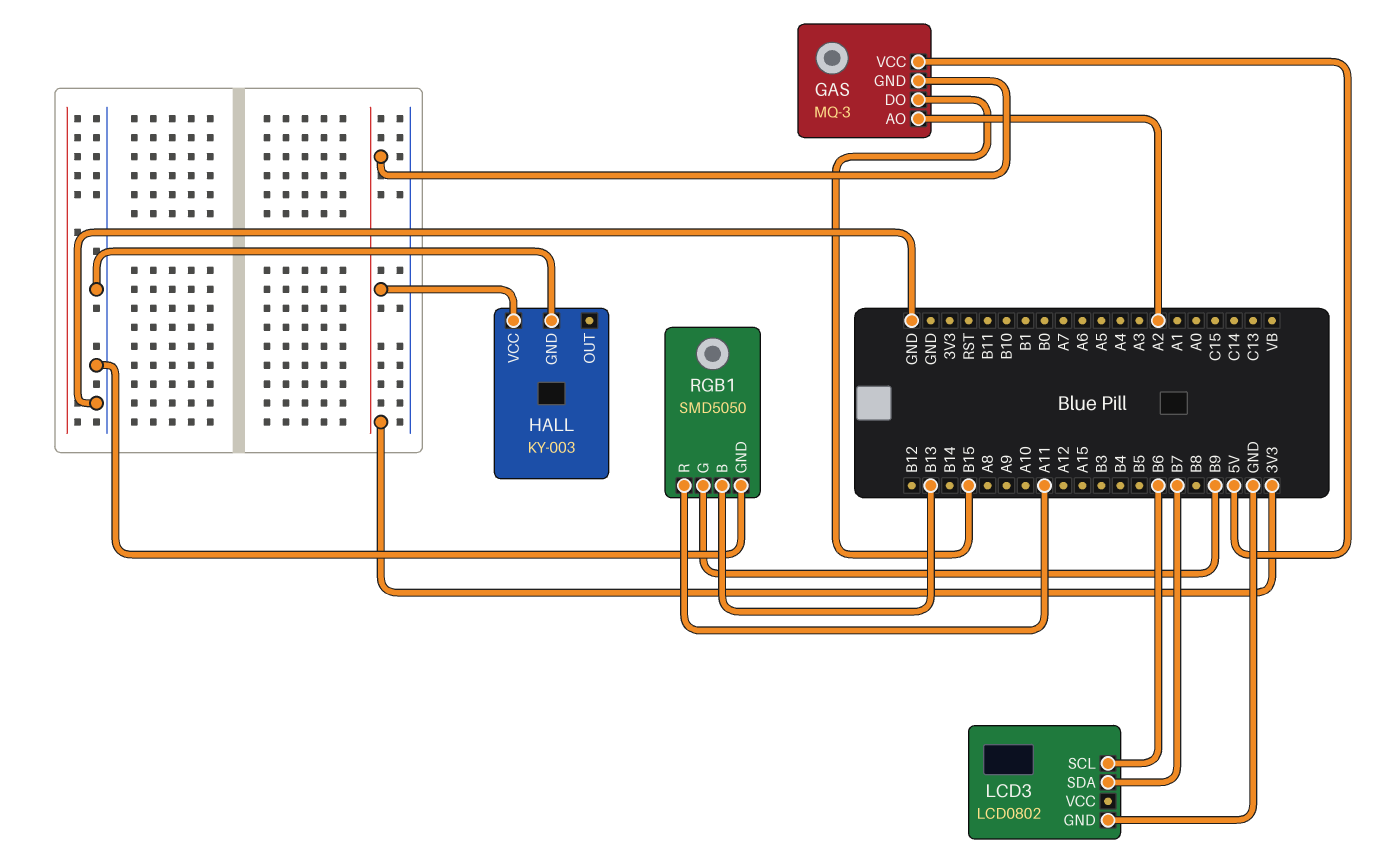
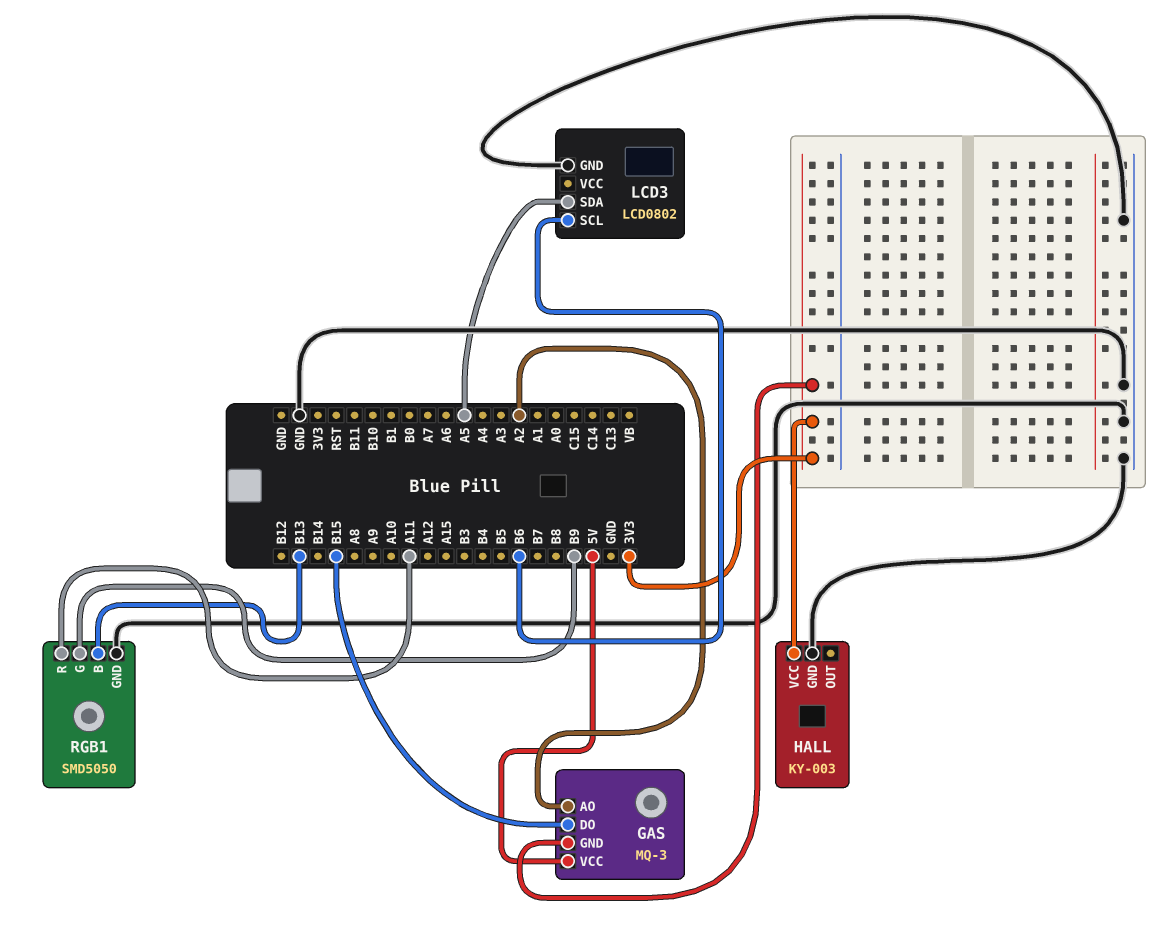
LCD3 pin SDA: B7 -> A5

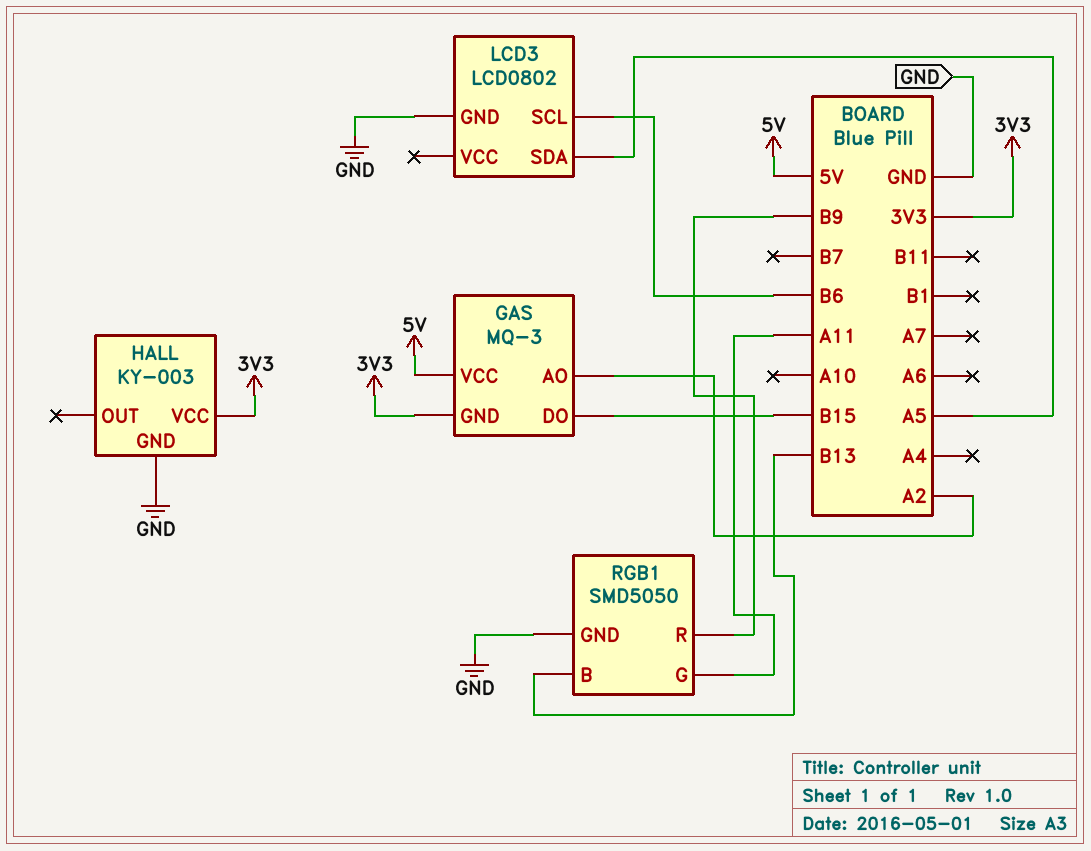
RGB1 pin G: B9 -> A11
RGB1 pin R: A11 -> B9

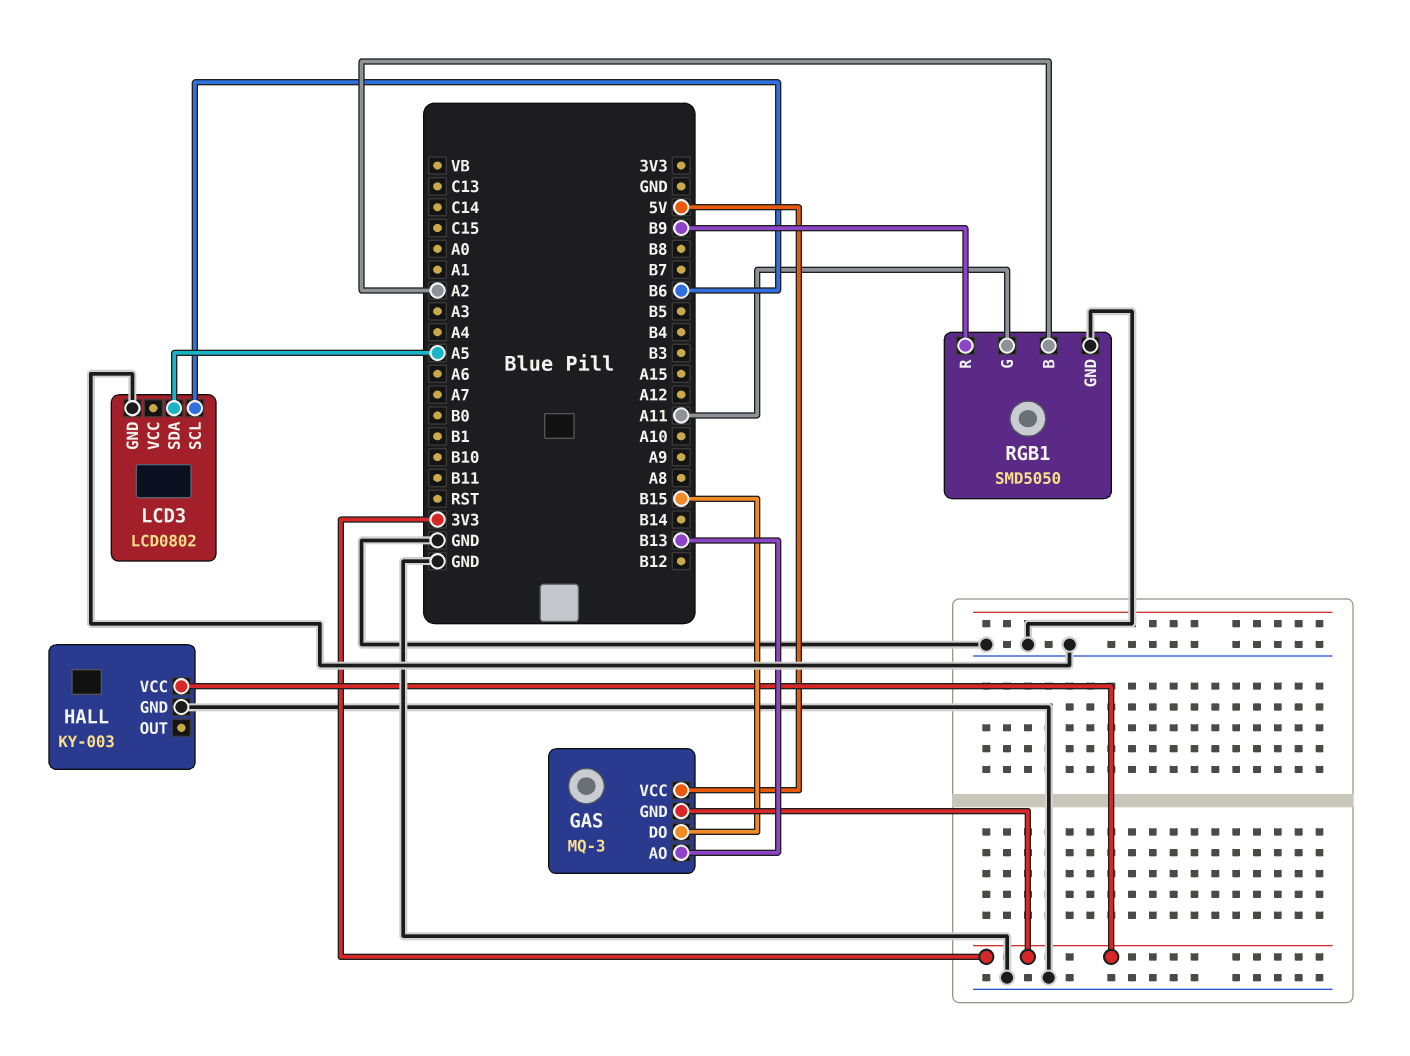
GAS pin AO: A2 -> B13
RGB1 pin B: B13 -> A2

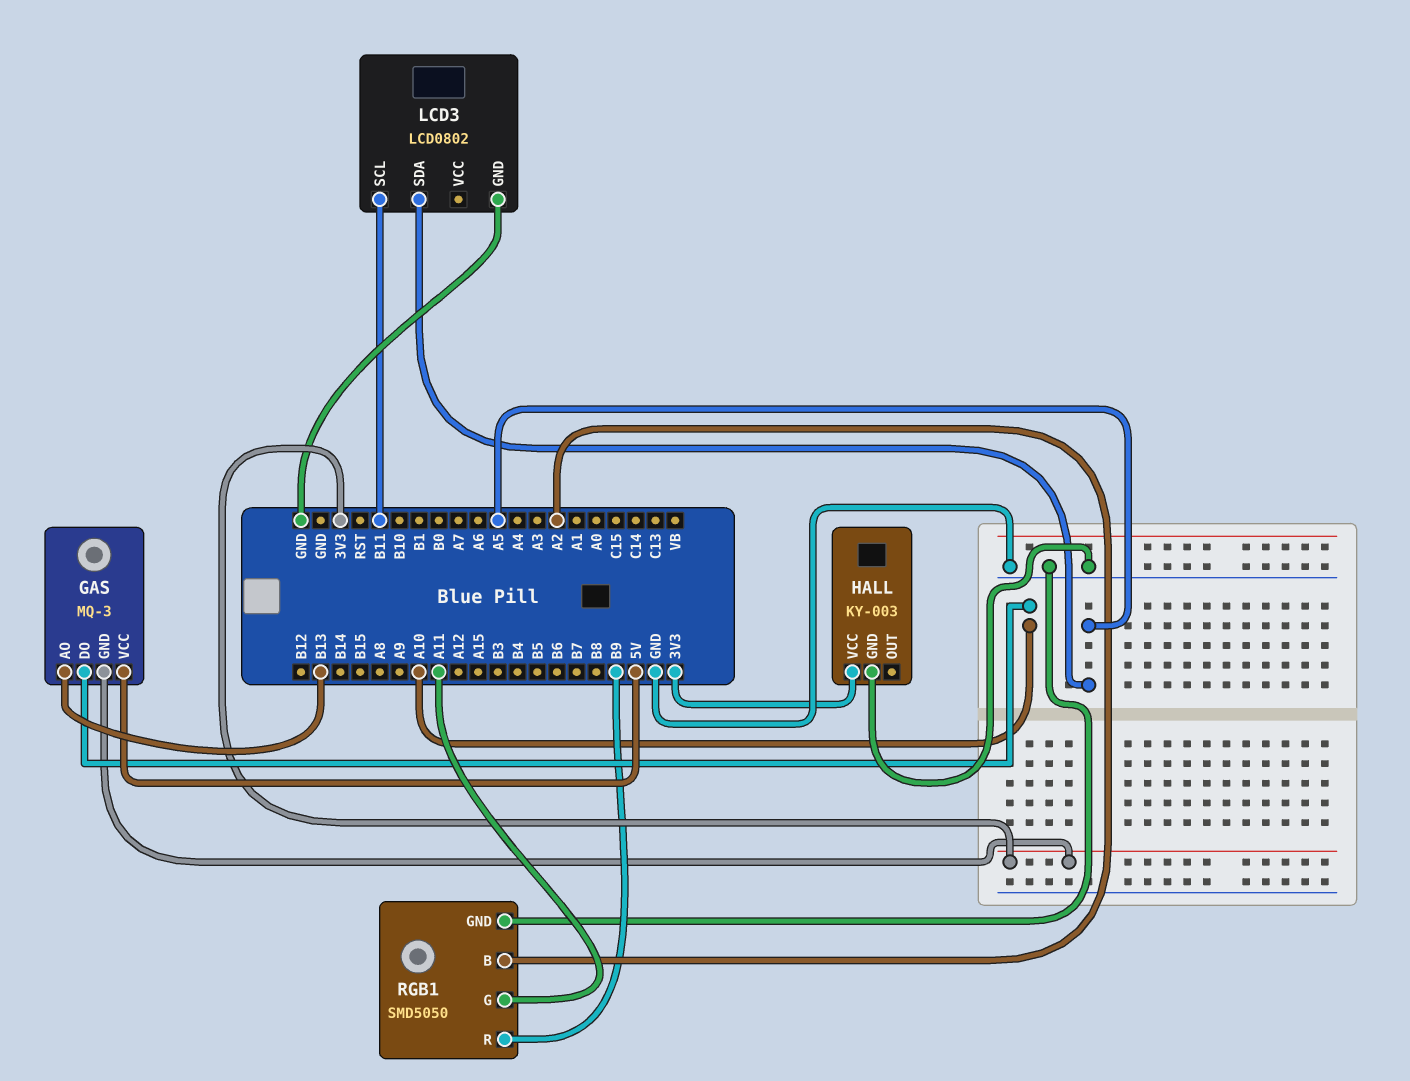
GAS pin DO: B15 -> A10
LCD3 pin SCL: B6 -> B11

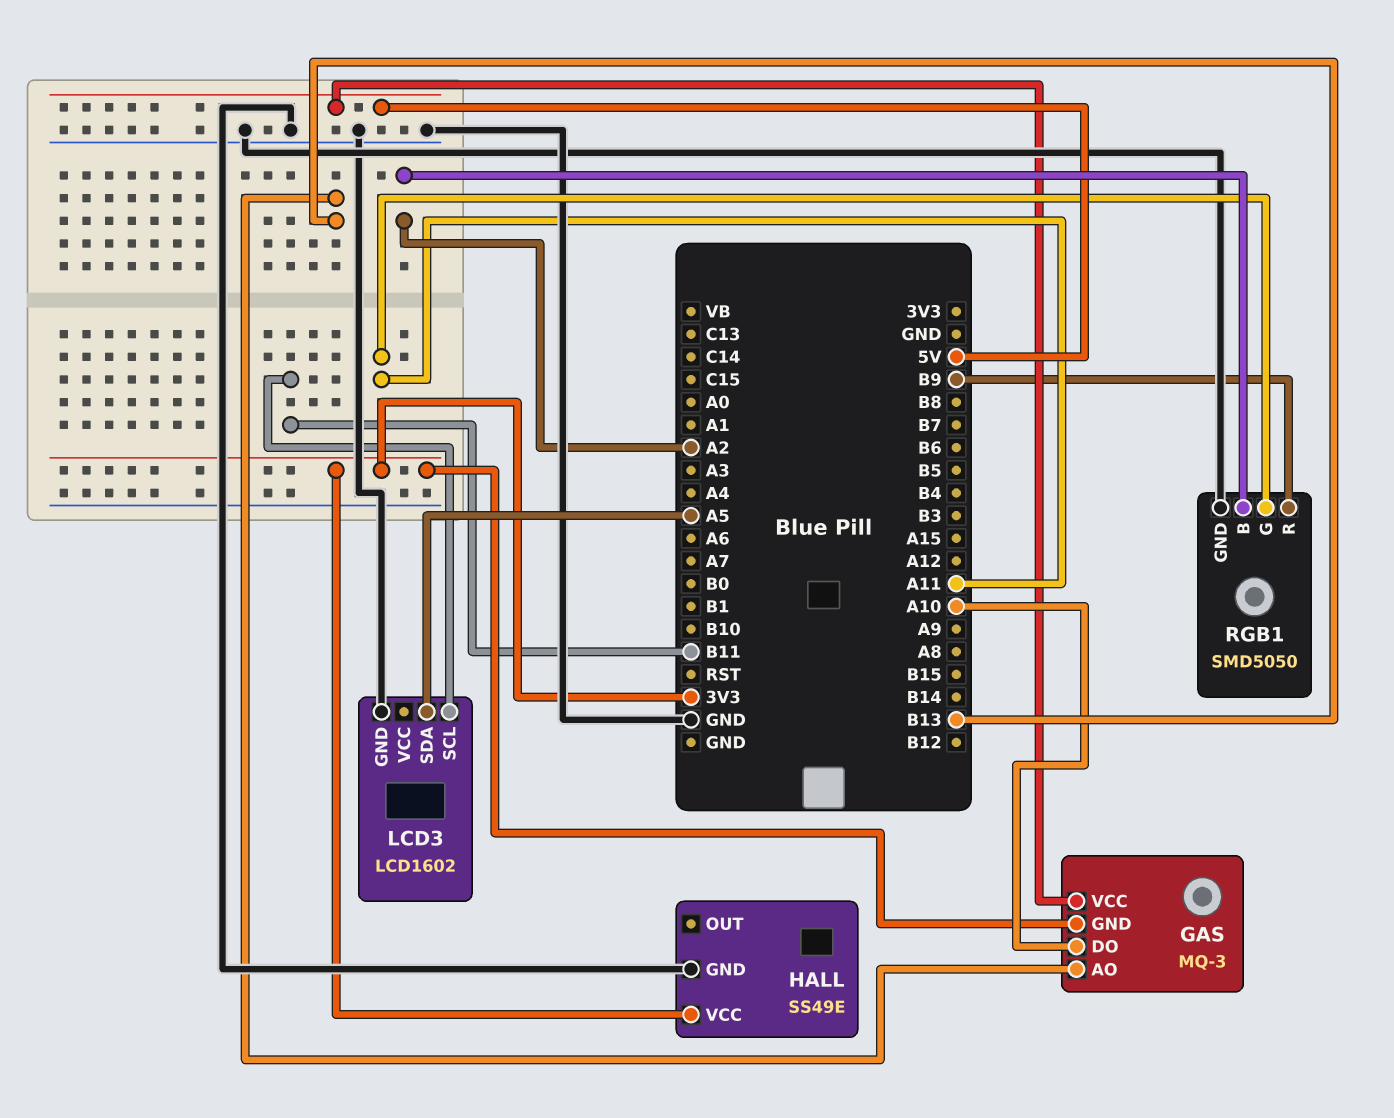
HALL: KY-003 -> SS49E
LCD3: LCD0802 -> LCD1602

